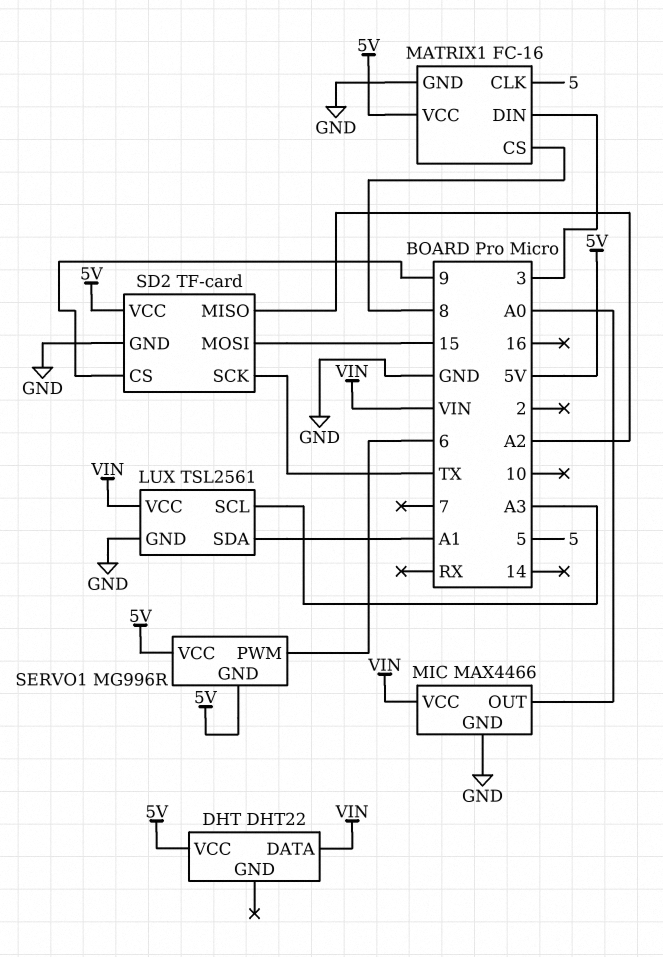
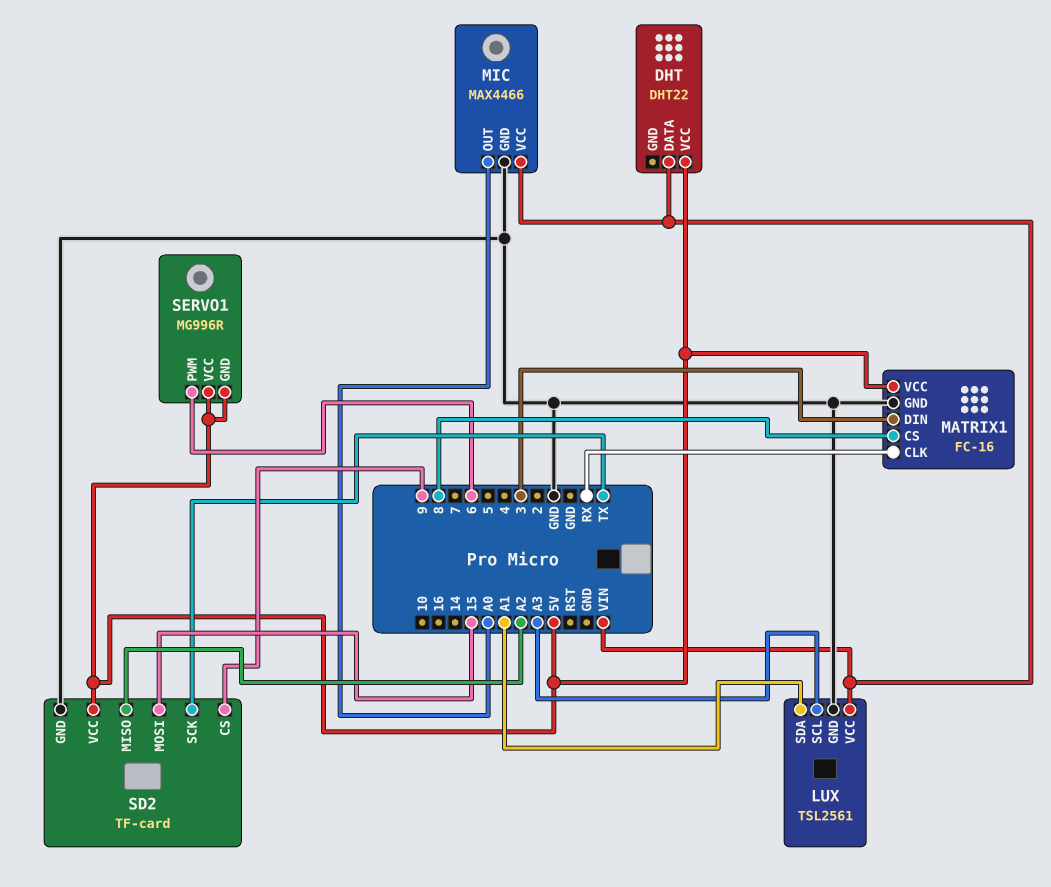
MATRIX1 pin CLK: 5 -> RX

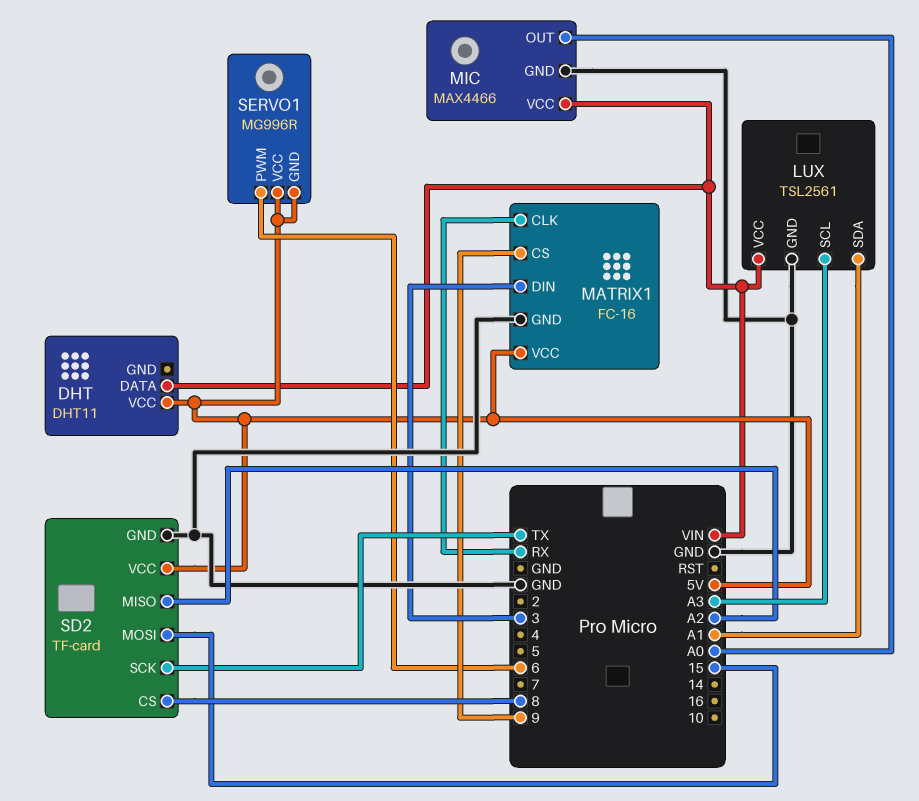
DHT: DHT22 -> DHT11
MATRIX1 pin CS: 8 -> 9
SD2 pin CS: 9 -> 8

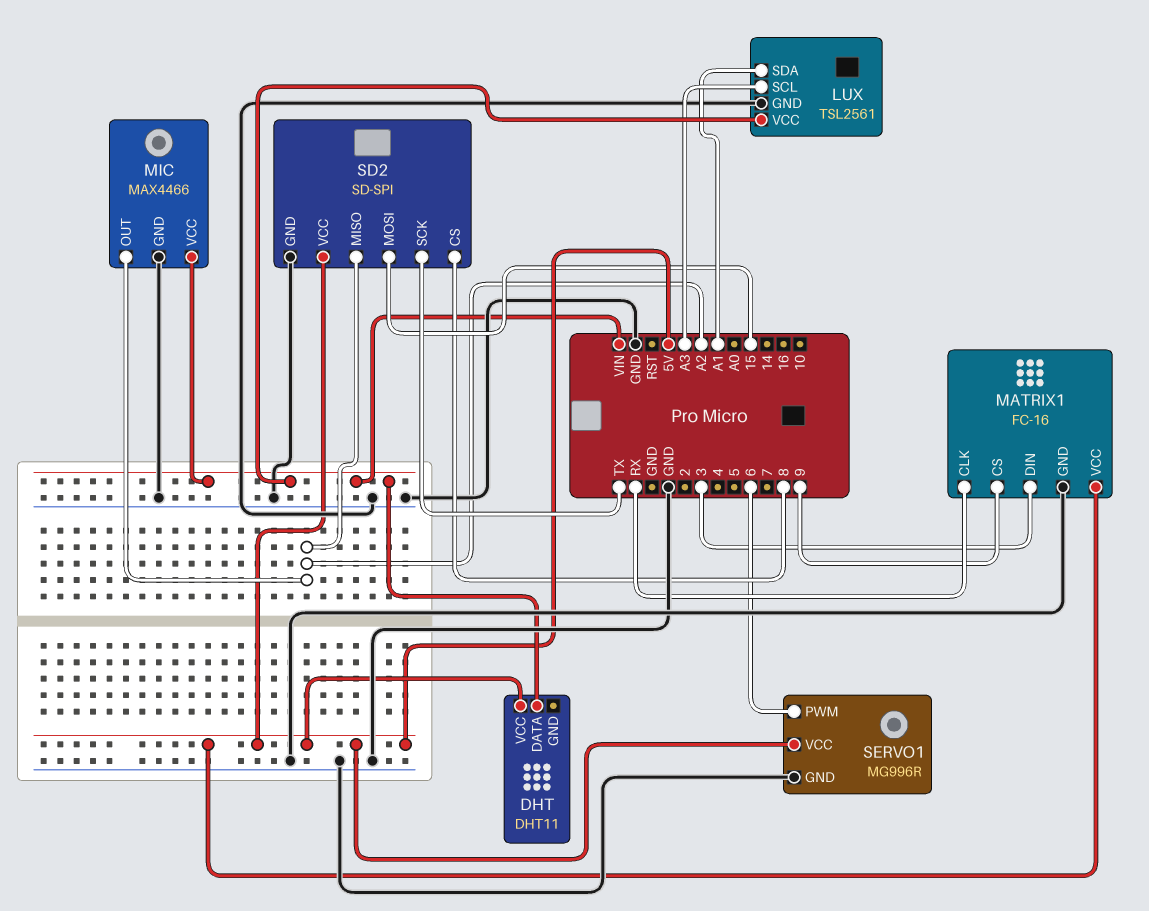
MIC pin OUT: A0 -> A2
SD2: TF-card -> SD-SPI
SERVO1 pin GND: 5V -> GND

